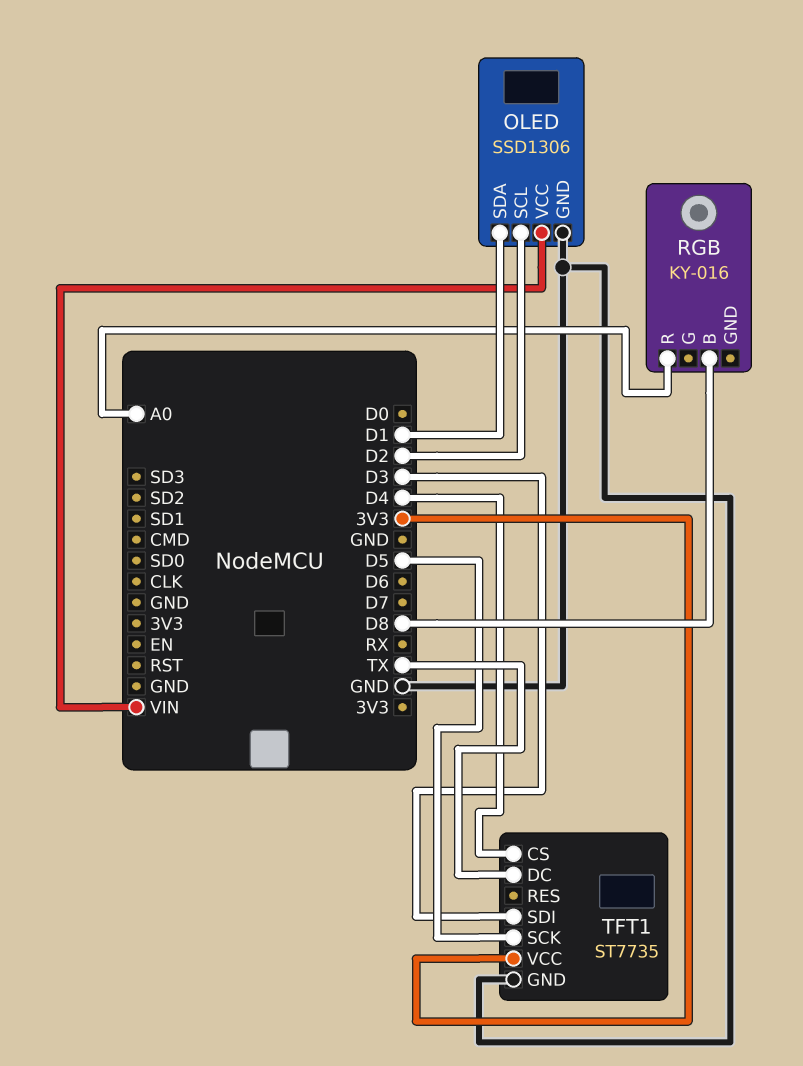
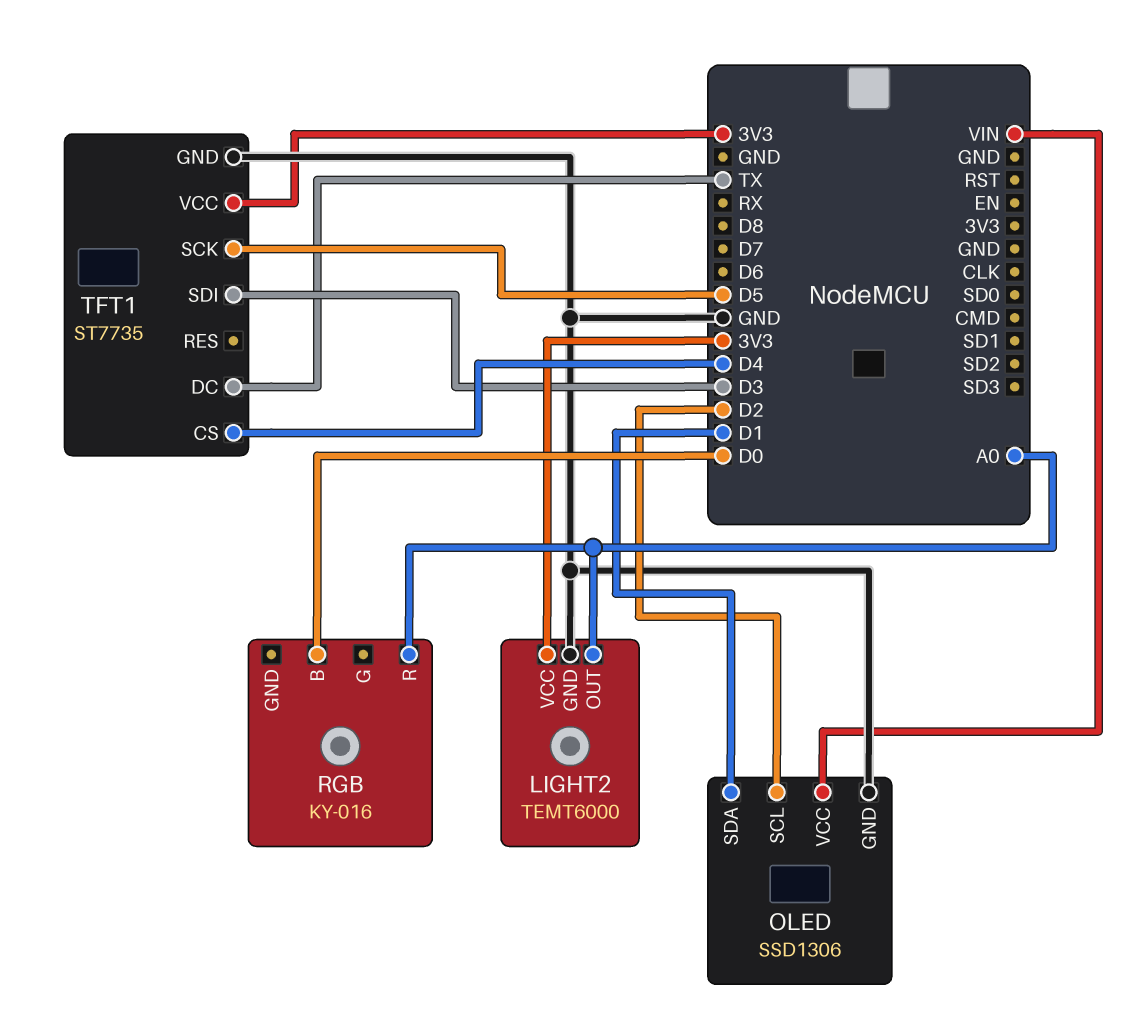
LIGHT2: none -> TEMT6000
LIGHT2 pin GND: none -> GND
LIGHT2 pin OUT: none -> A0
LIGHT2 pin VCC: none -> 3V3
RGB pin B: D8 -> D0

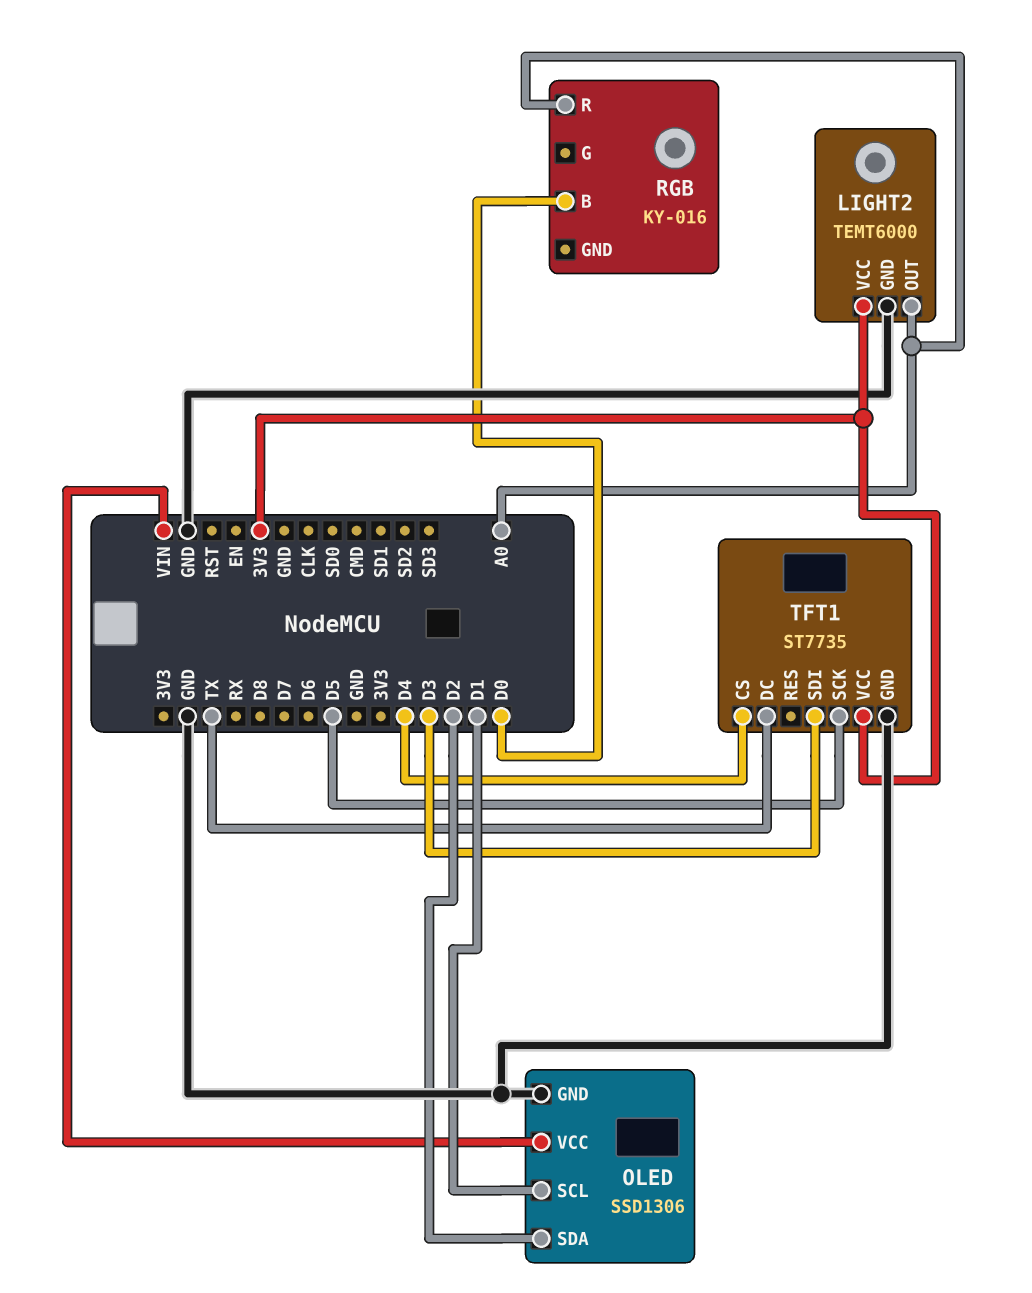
OLED pin SCL: D2 -> D1
OLED pin SDA: D1 -> D2

